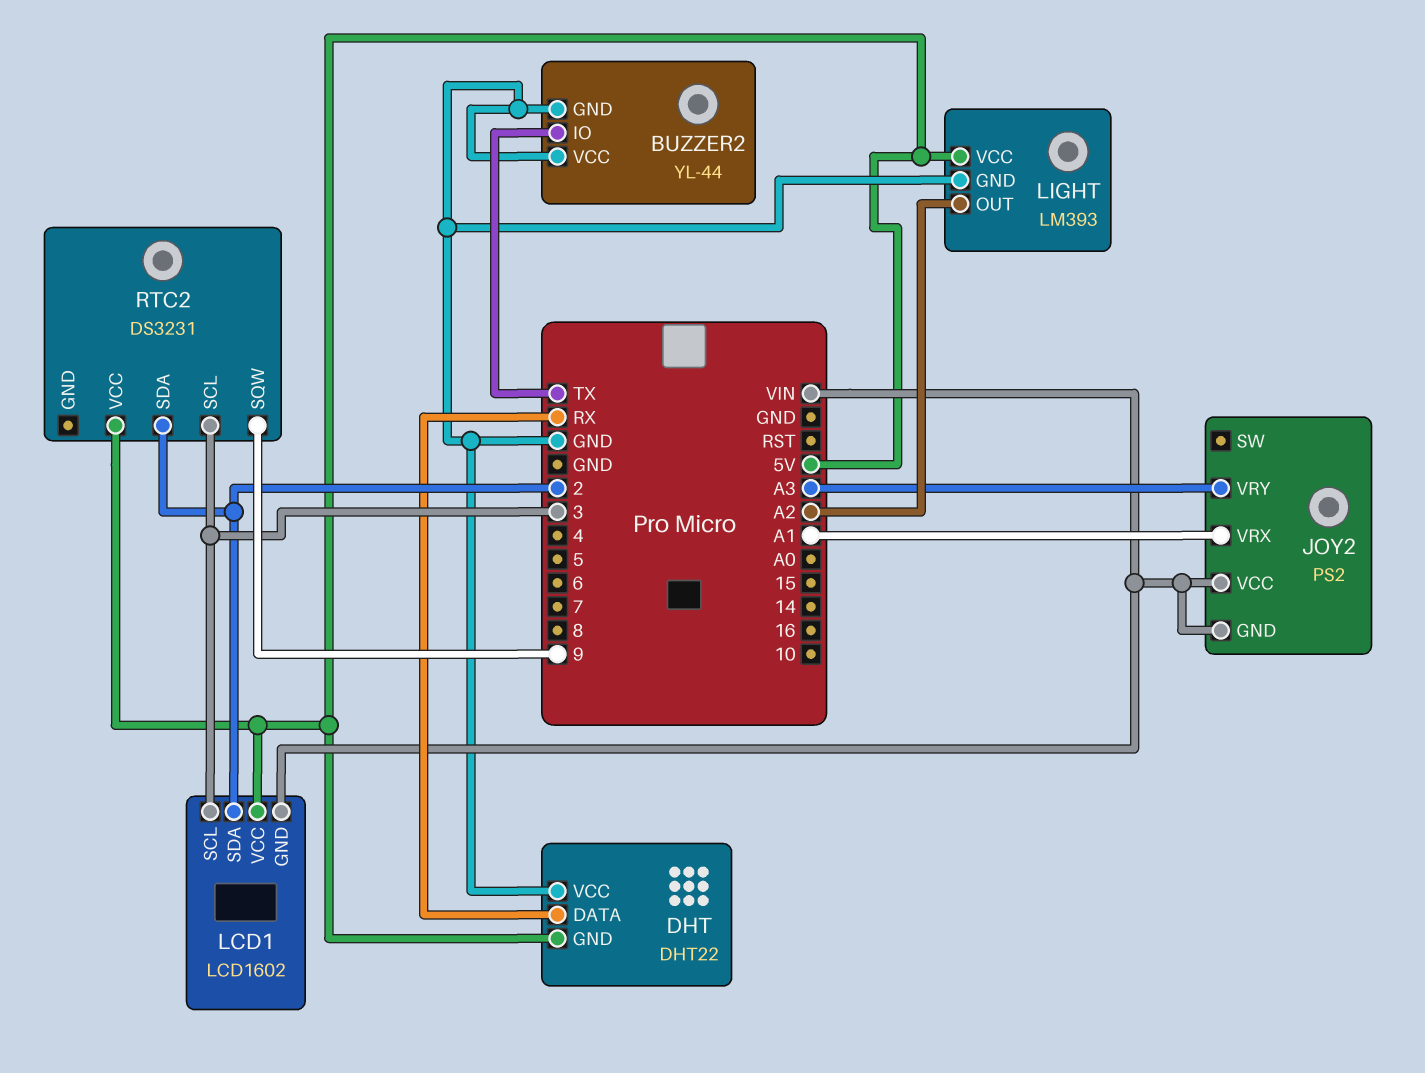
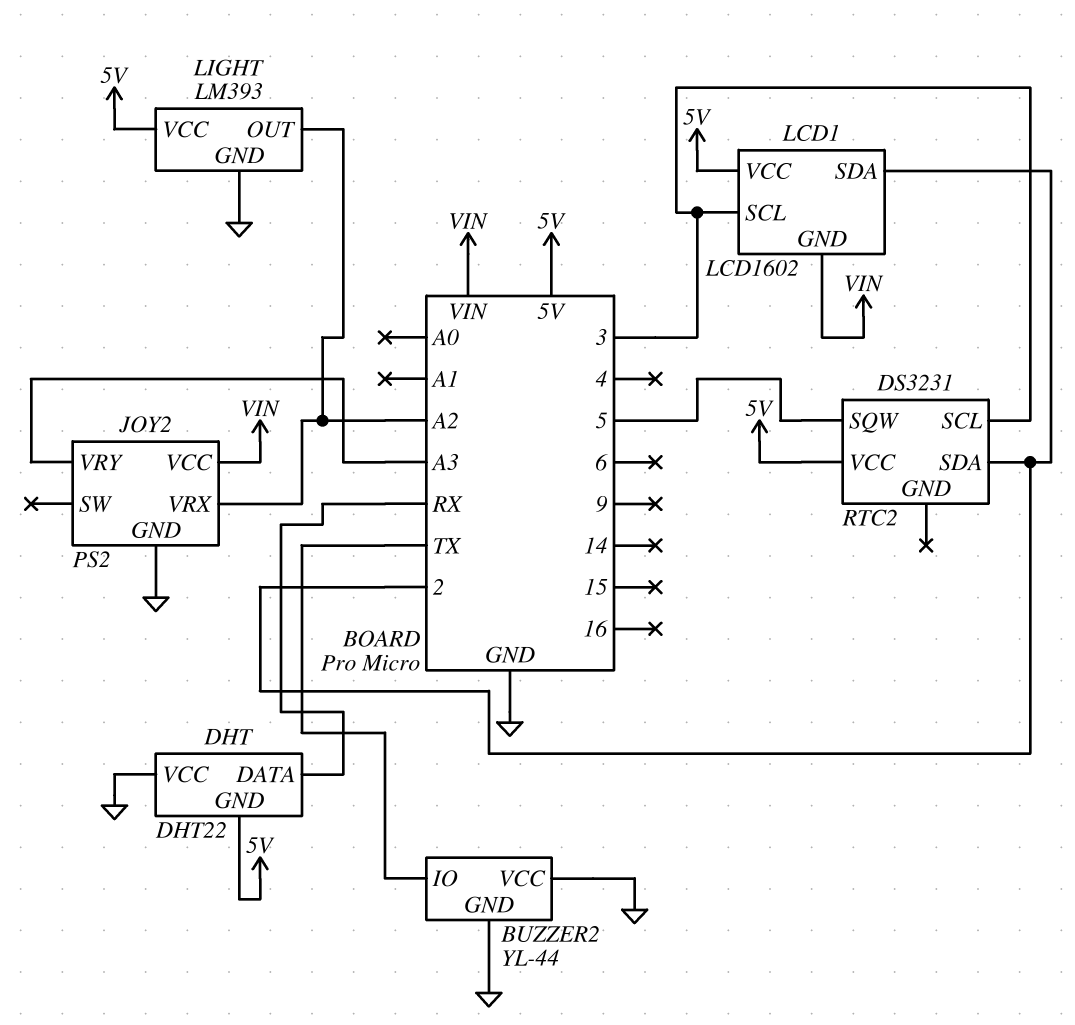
JOY2 pin GND: VIN -> GND
JOY2 pin VRX: A1 -> A2
RTC2 pin SQW: 9 -> 5

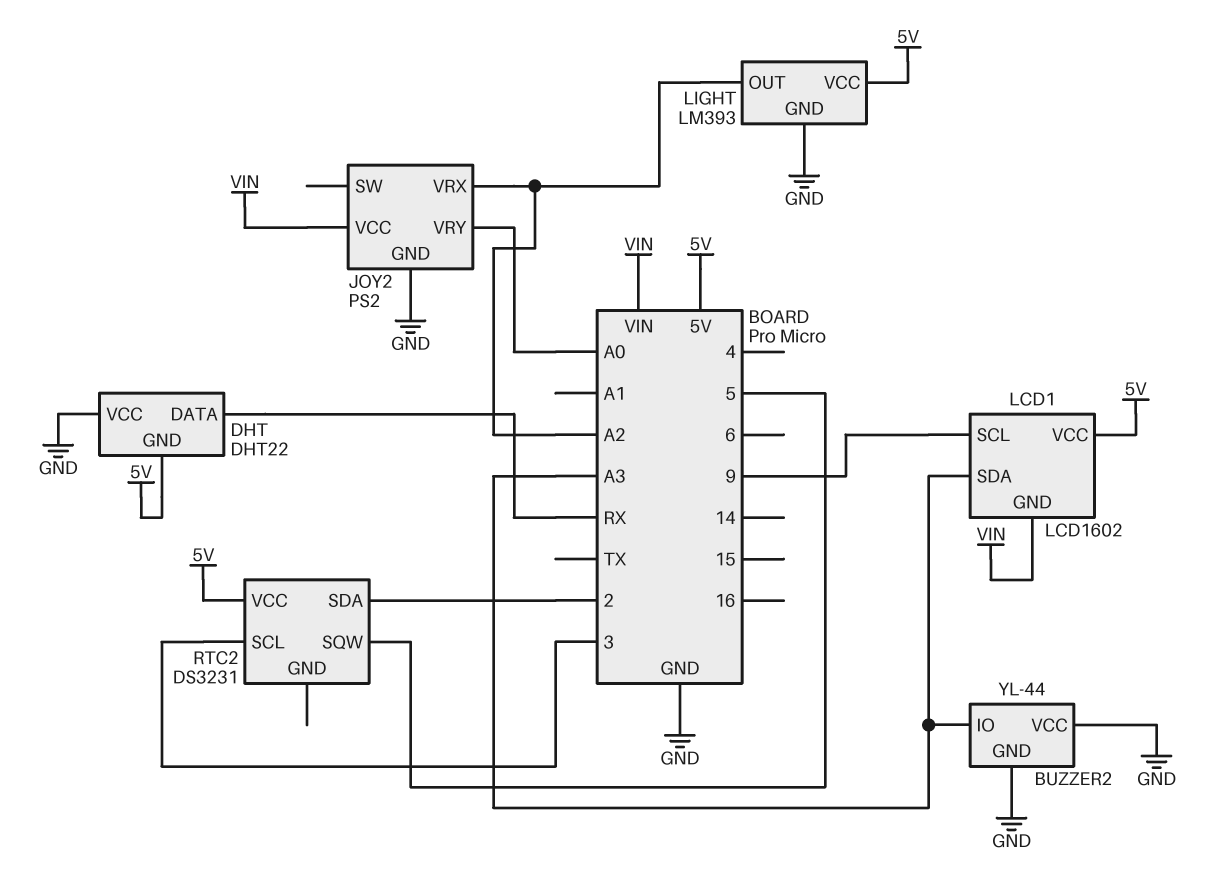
BUZZER2 pin IO: TX -> A3
JOY2 pin VRY: A3 -> A0
LCD1 pin SCL: 3 -> 9
LCD1 pin SDA: 2 -> A3

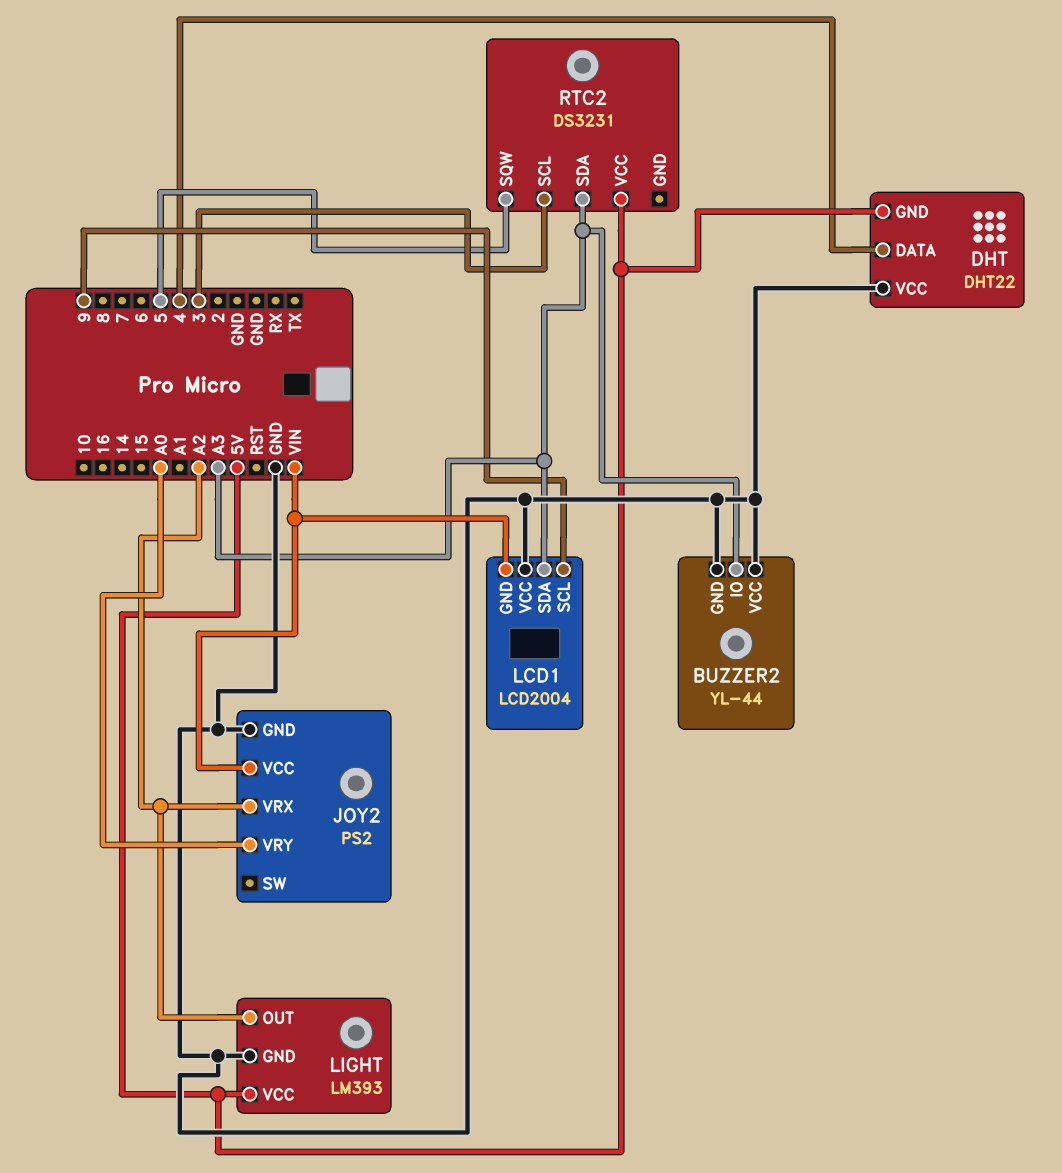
DHT pin DATA: RX -> 4
LCD1: LCD1602 -> LCD2004
LCD1 pin VCC: 5V -> GND
RTC2 pin SDA: 2 -> A3

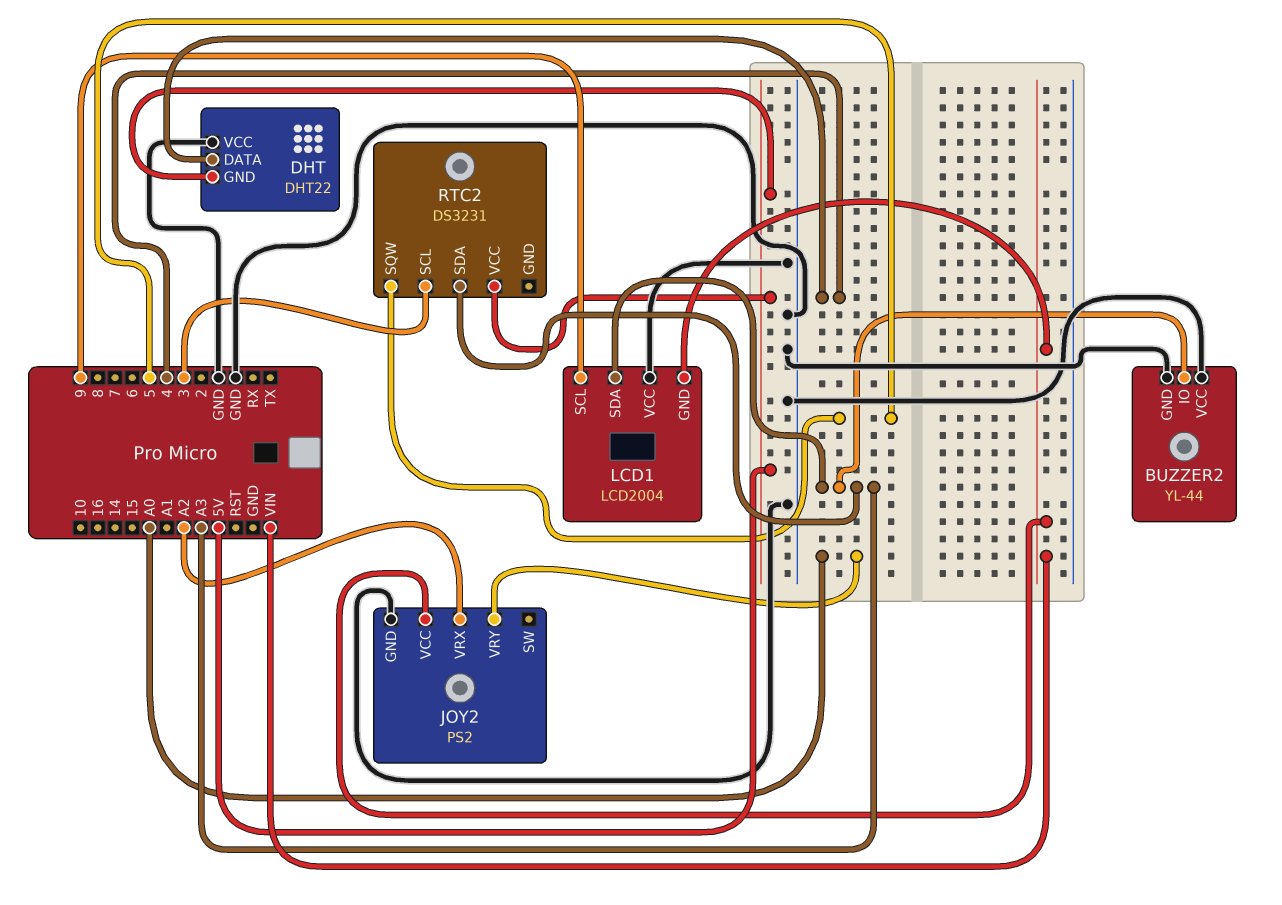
LIGHT: LM393 -> none
LIGHT pin GND: GND -> none
LIGHT pin OUT: A2 -> none
LIGHT pin VCC: 5V -> none

